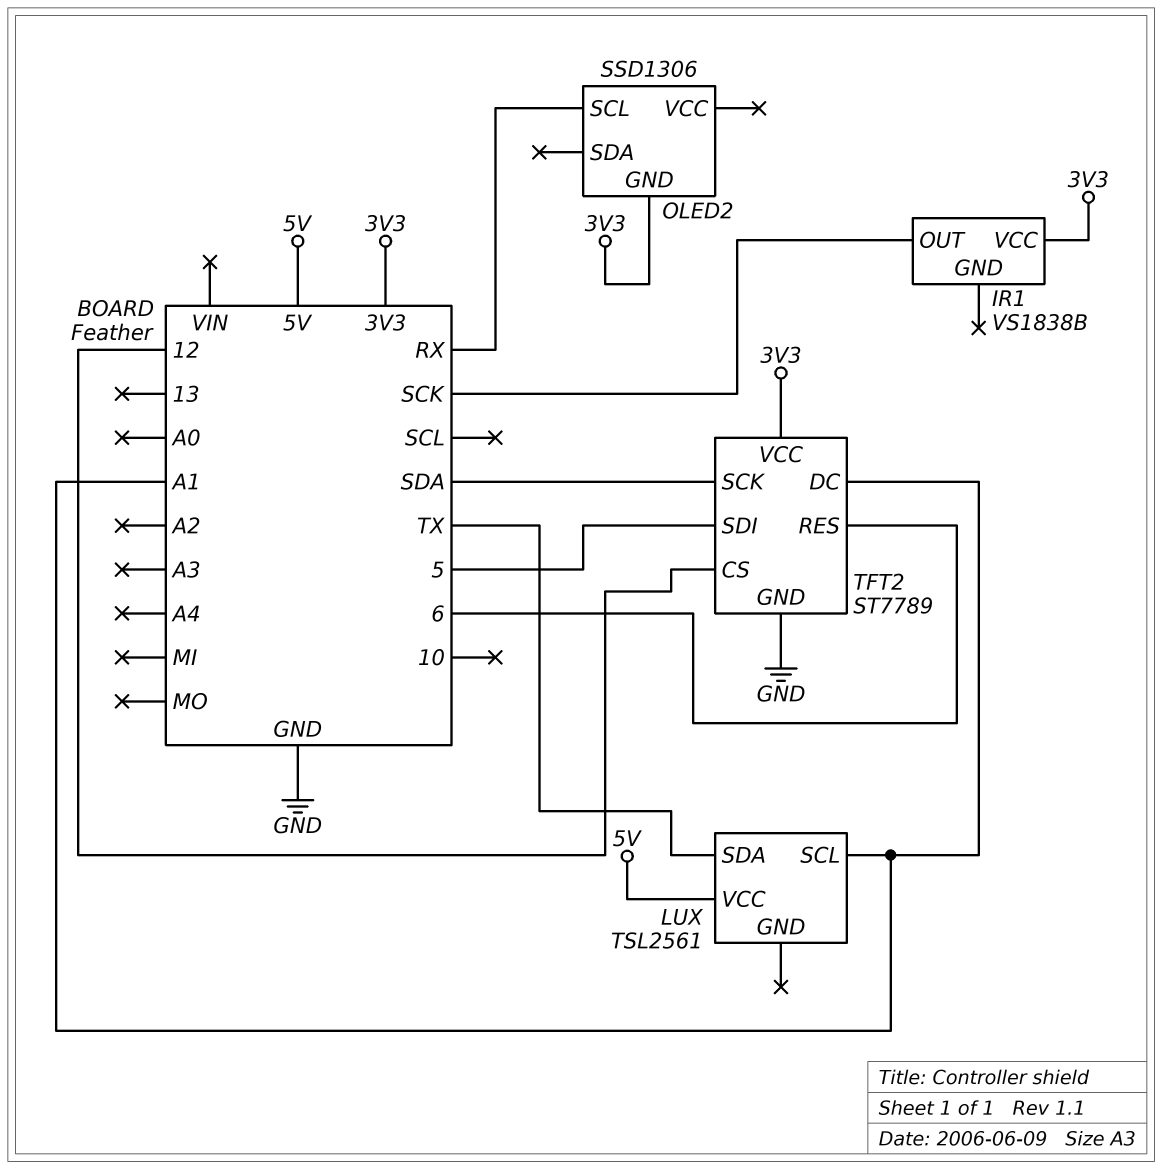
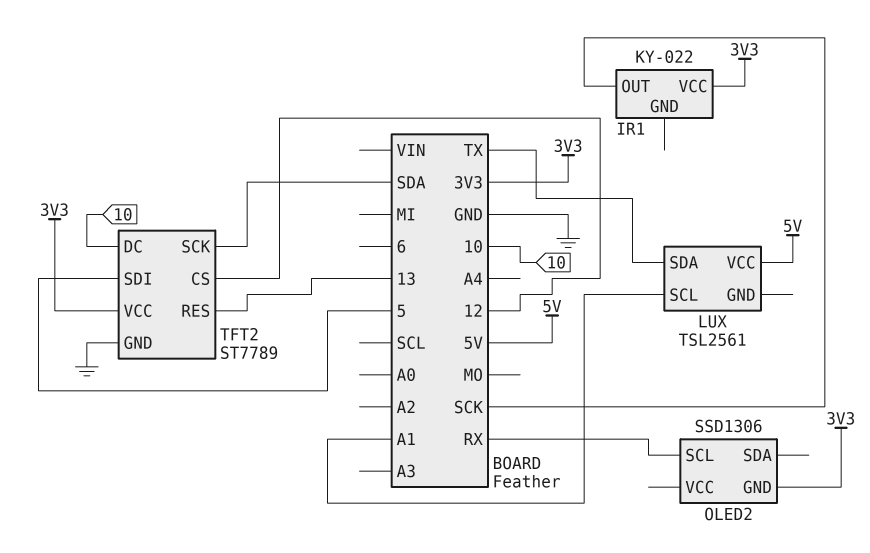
IR1: VS1838B -> KY-022
TFT2 pin DC: A1 -> 10
TFT2 pin RES: 6 -> 13

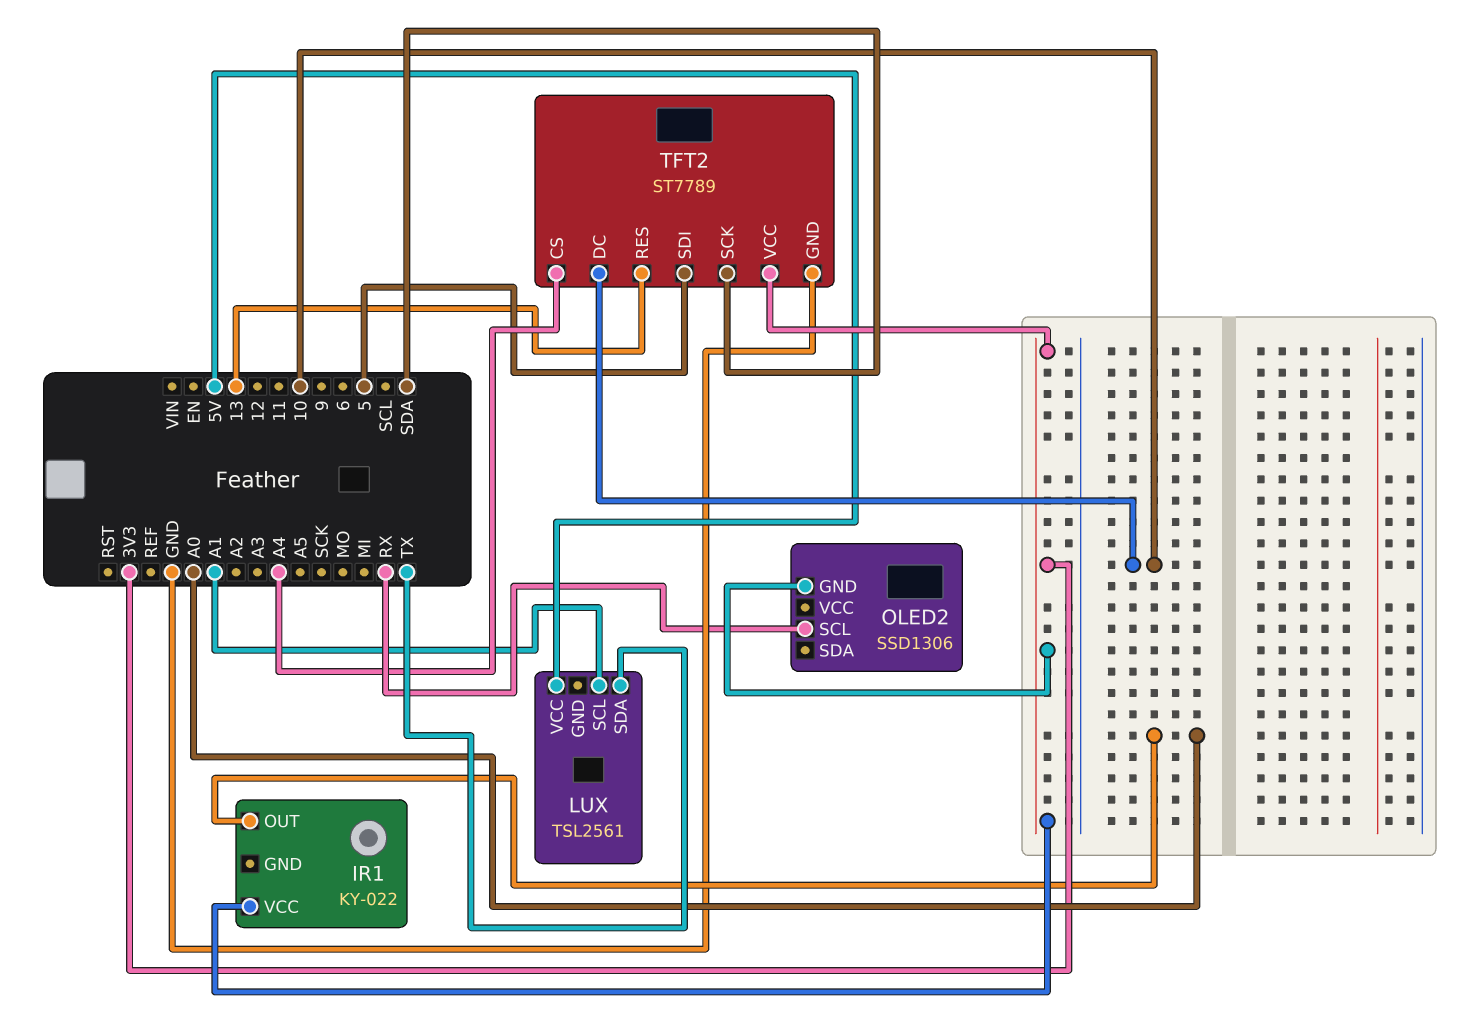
IR1 pin OUT: SCK -> A0
TFT2 pin CS: 12 -> A4

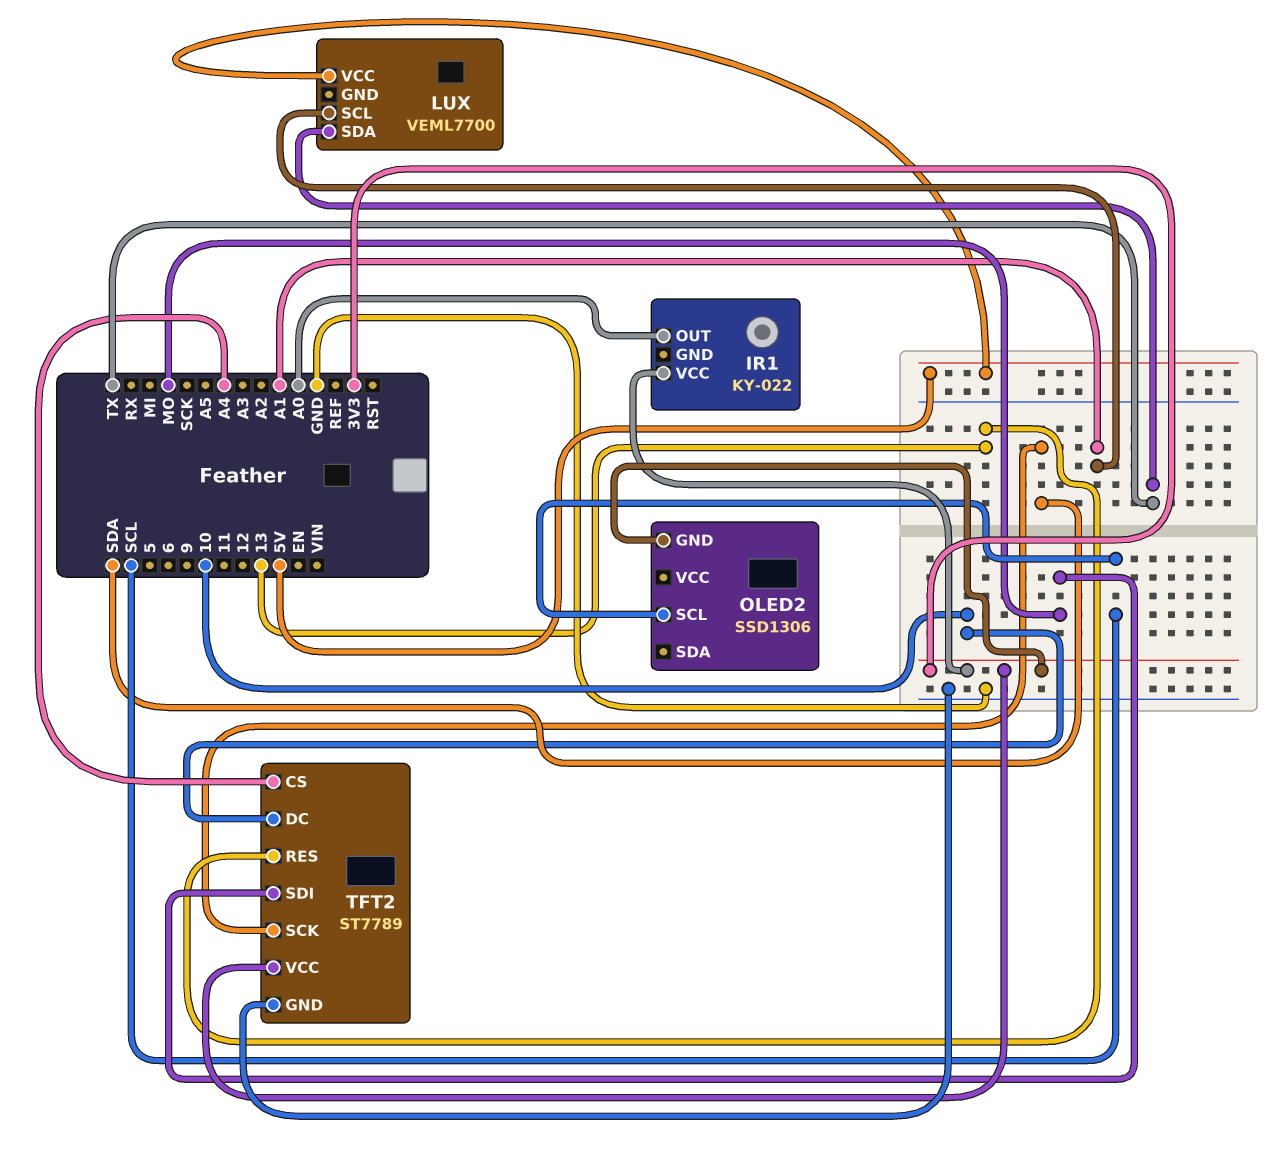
LUX: TSL2561 -> VEML7700
OLED2 pin SCL: RX -> SCL
TFT2 pin SDI: 5 -> MO

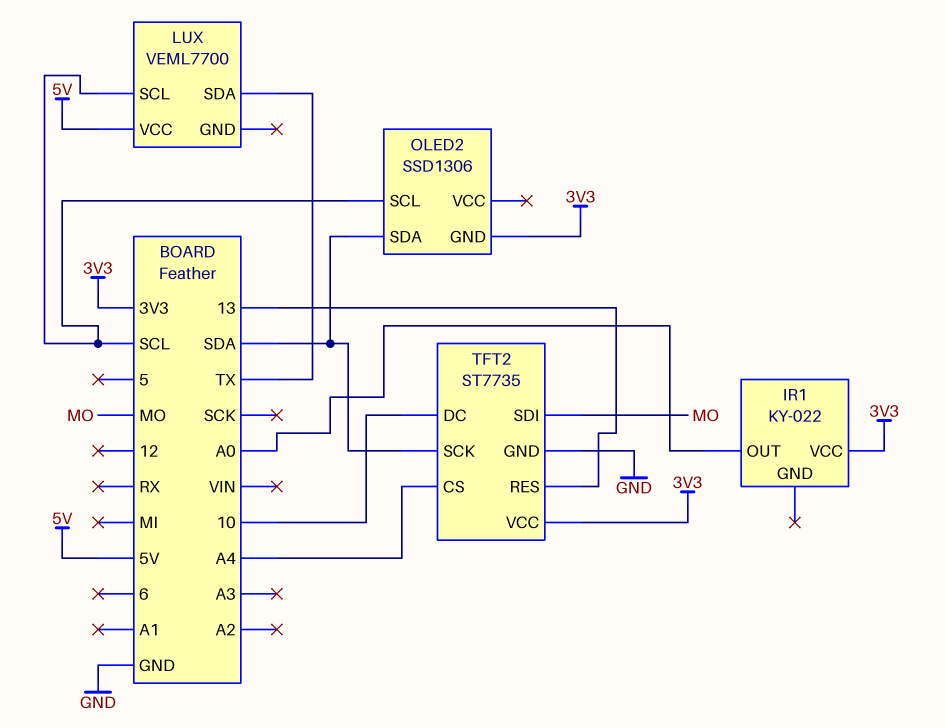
LUX pin SCL: A1 -> SCL
OLED2 pin SDA: none -> SDA
TFT2: ST7789 -> ST7735

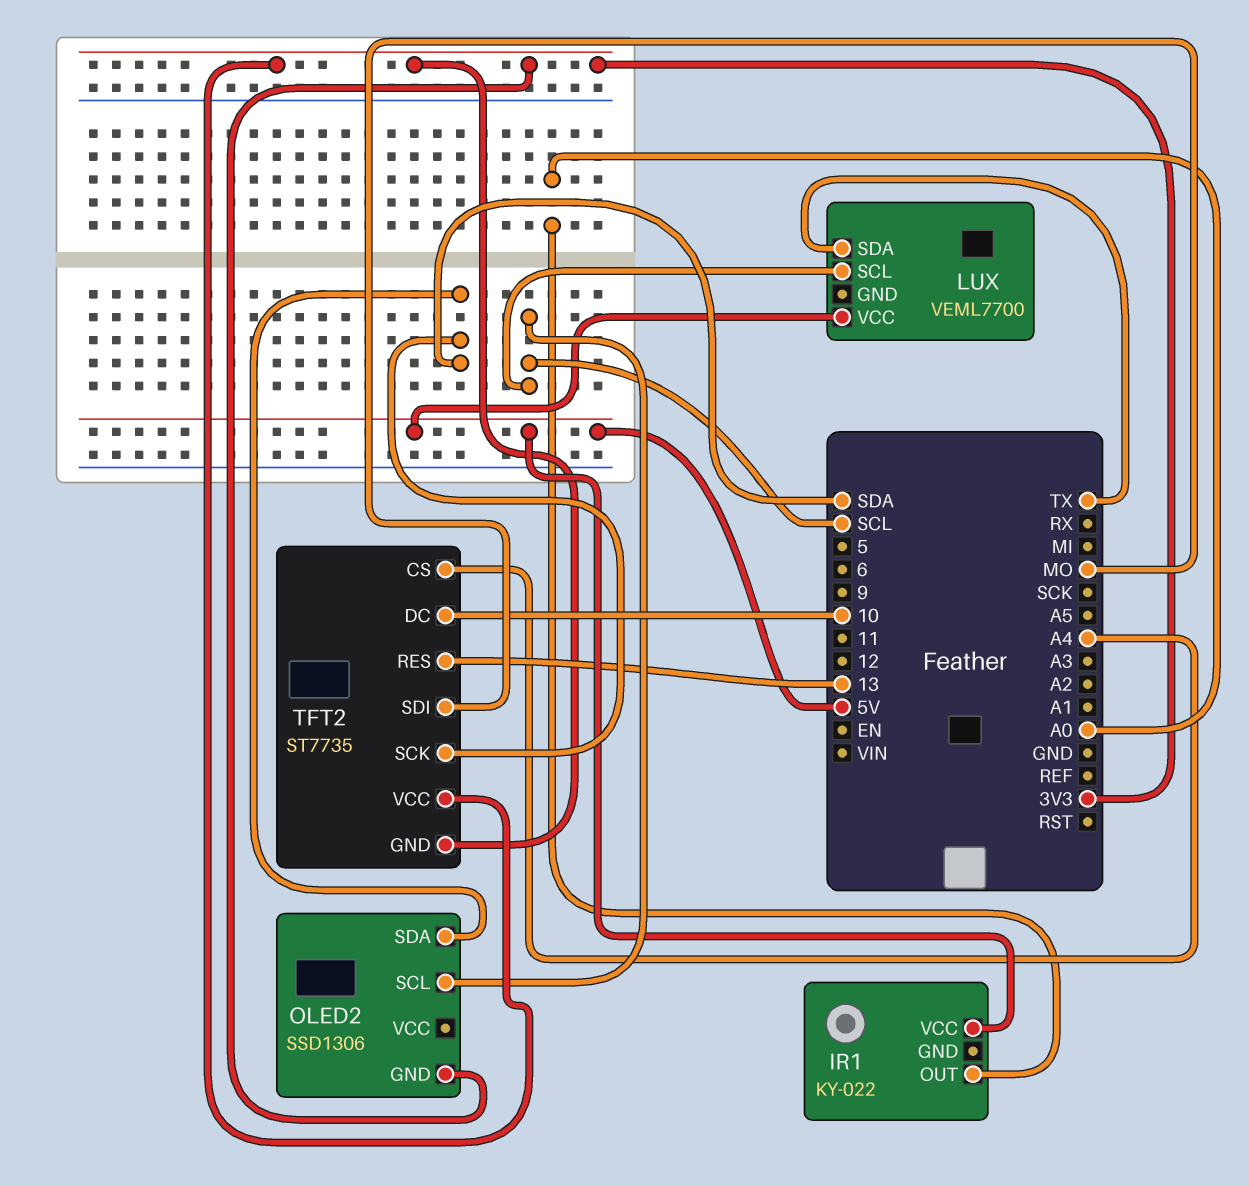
IR1 pin VCC: 3V3 -> 5V
TFT2 pin GND: GND -> 3V3

